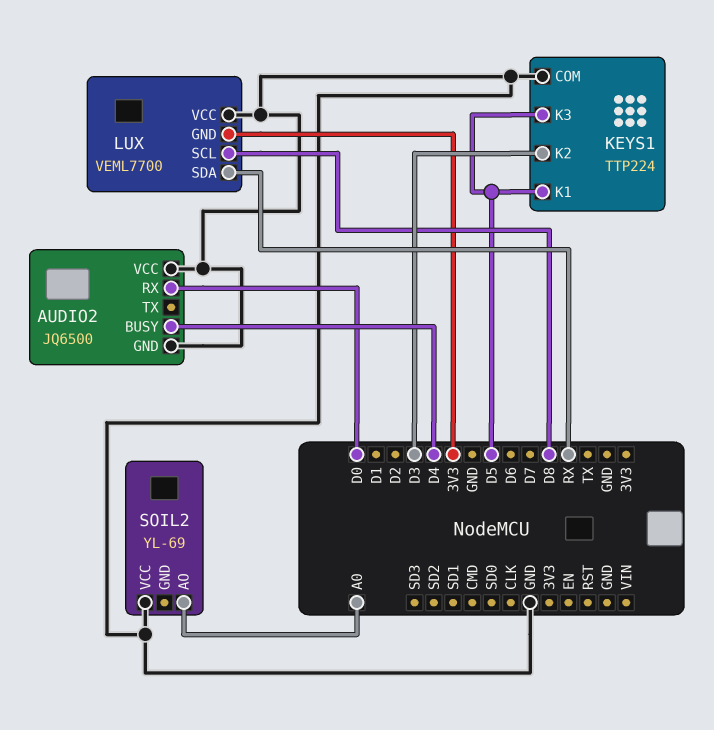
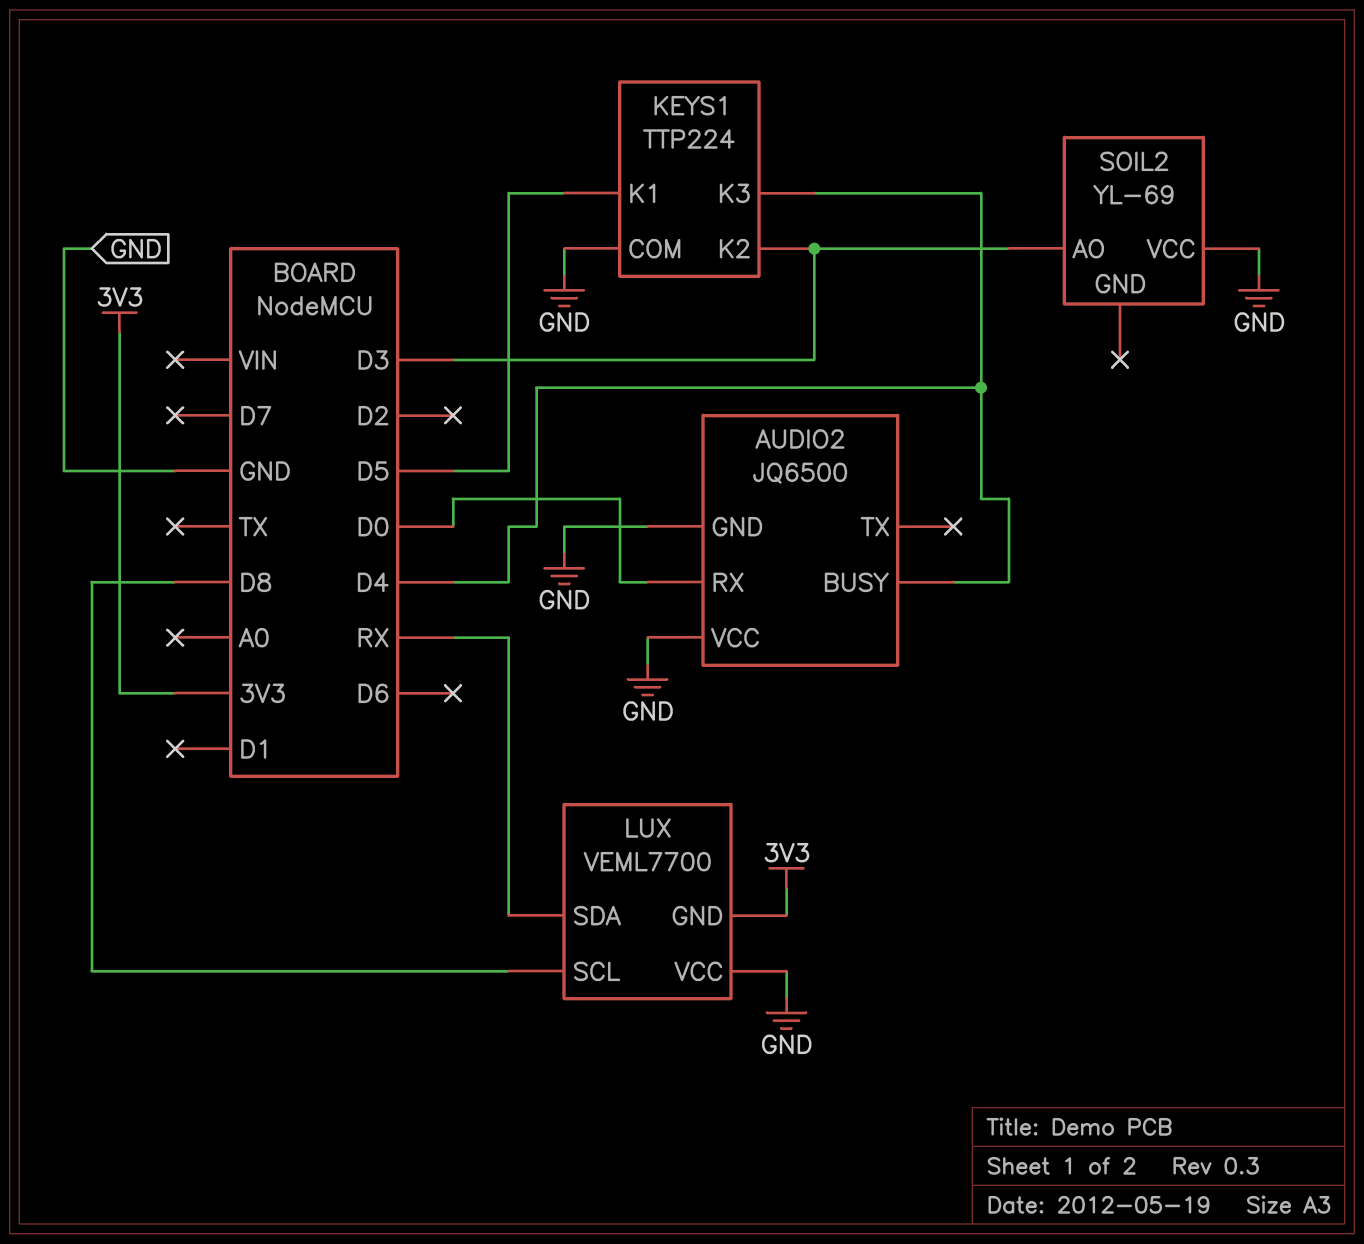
KEYS1 pin K3: D5 -> D4
SOIL2 pin AO: A0 -> D3

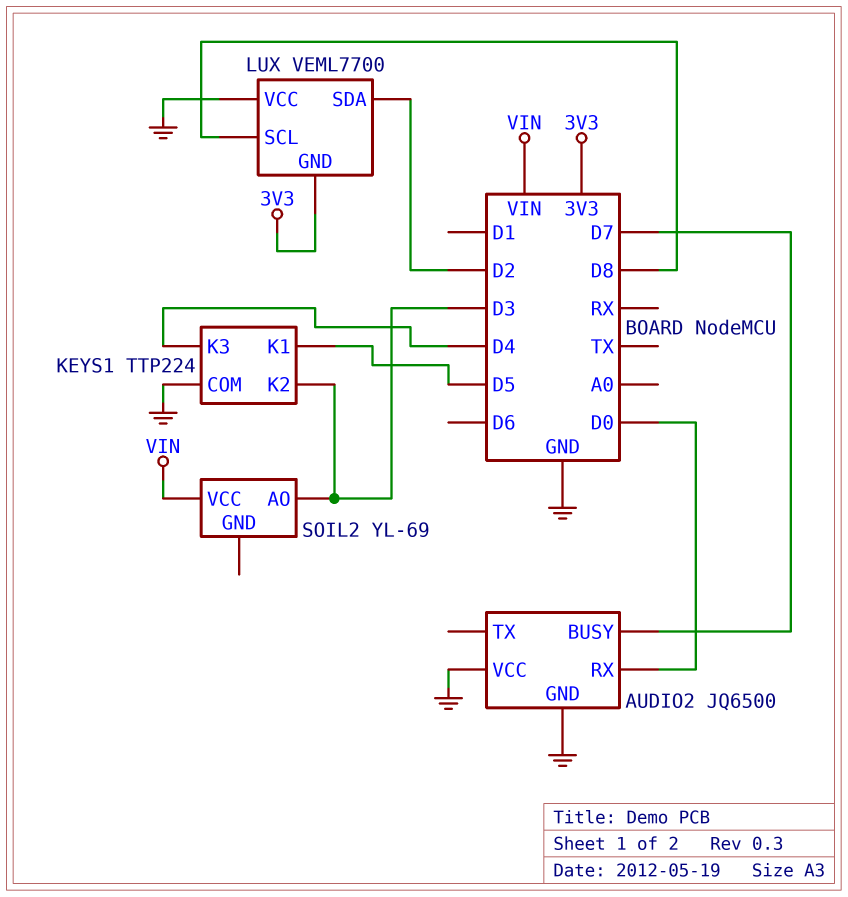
AUDIO2 pin BUSY: D4 -> D7
LUX pin SDA: RX -> D2
SOIL2 pin VCC: GND -> VIN

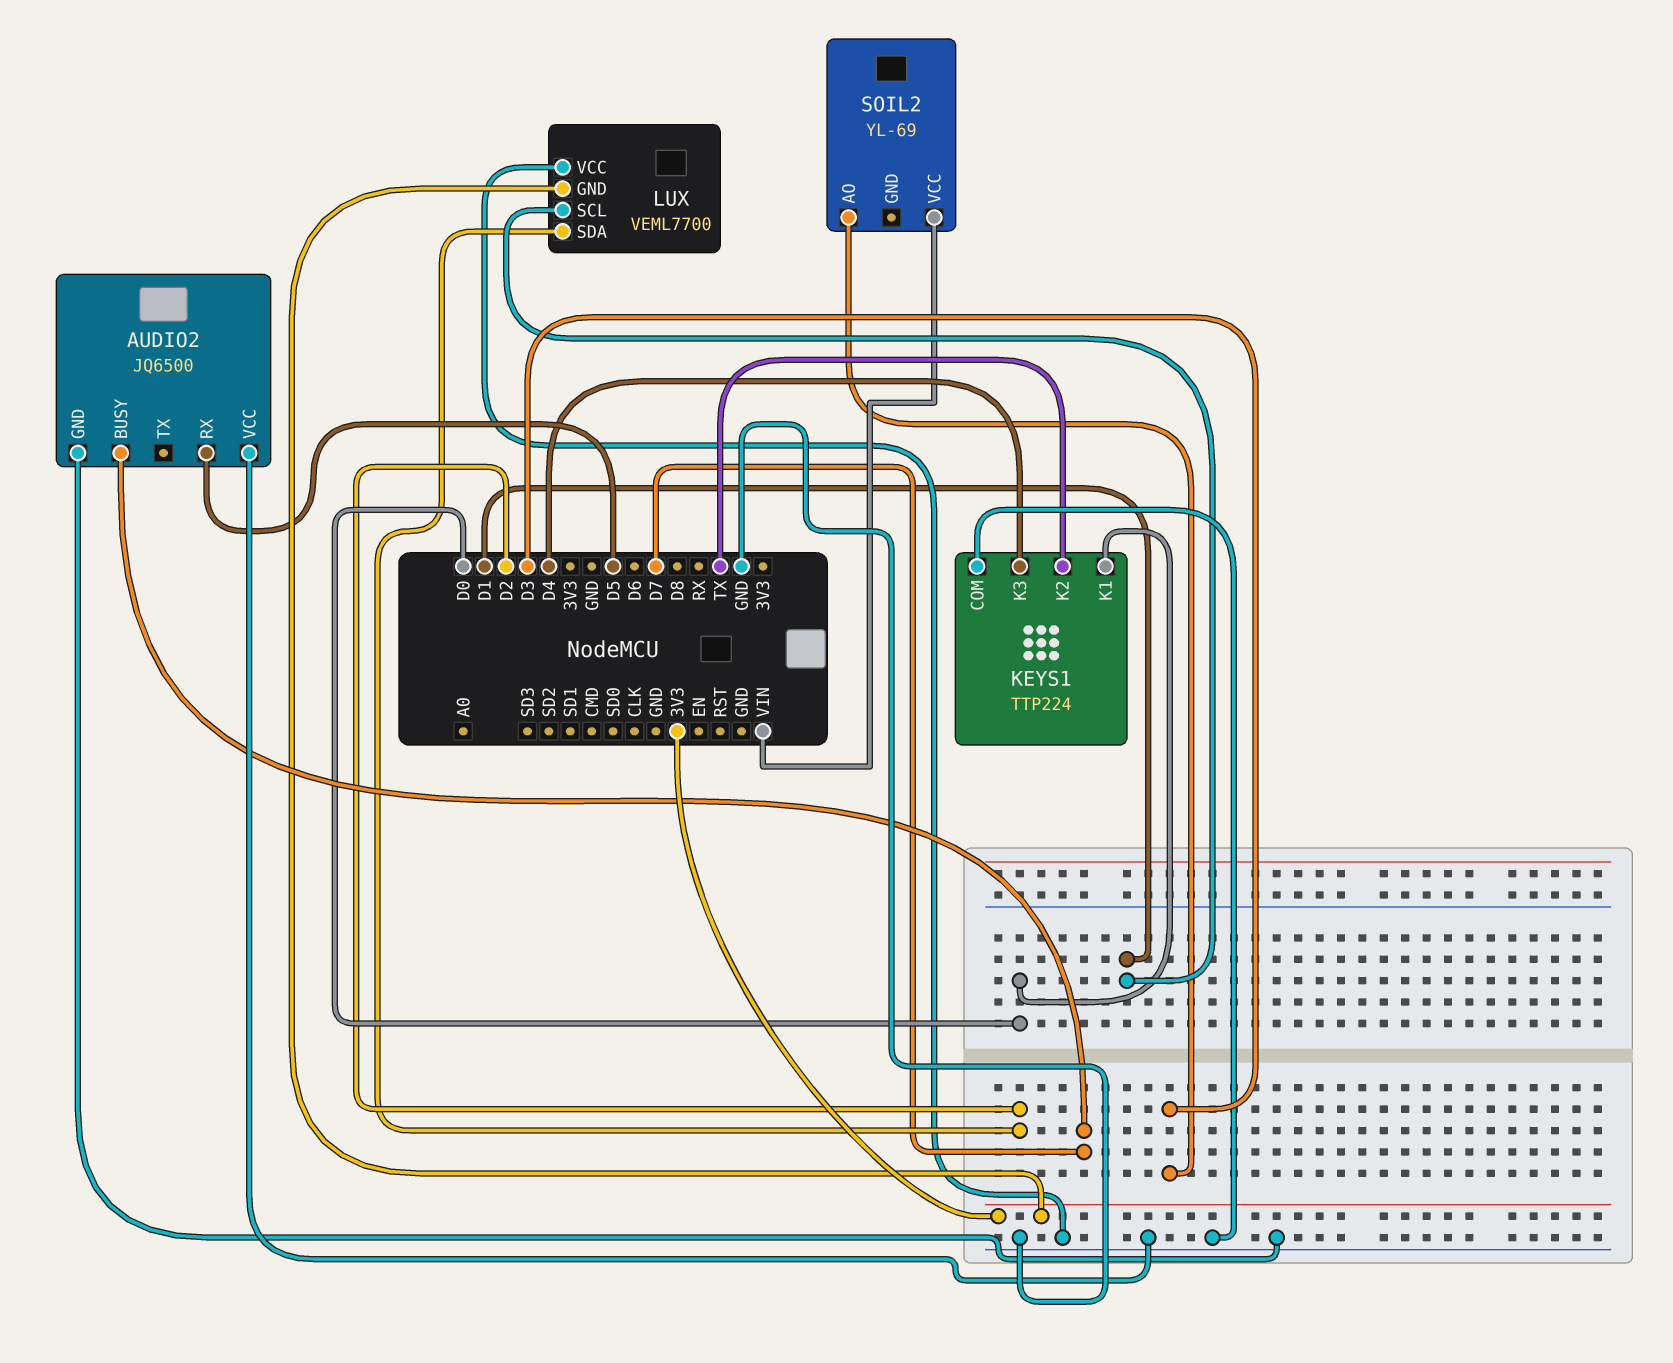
AUDIO2 pin RX: D0 -> D5
KEYS1 pin K1: D5 -> D0
KEYS1 pin K2: D3 -> TX
LUX pin SCL: D8 -> D1

